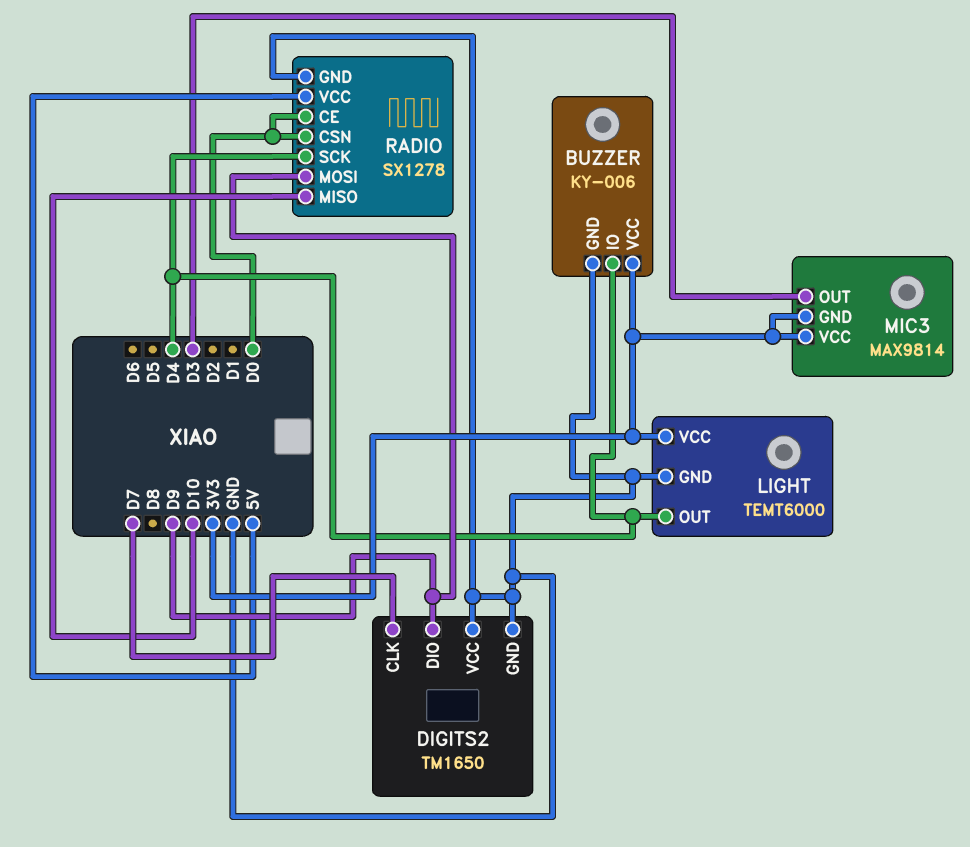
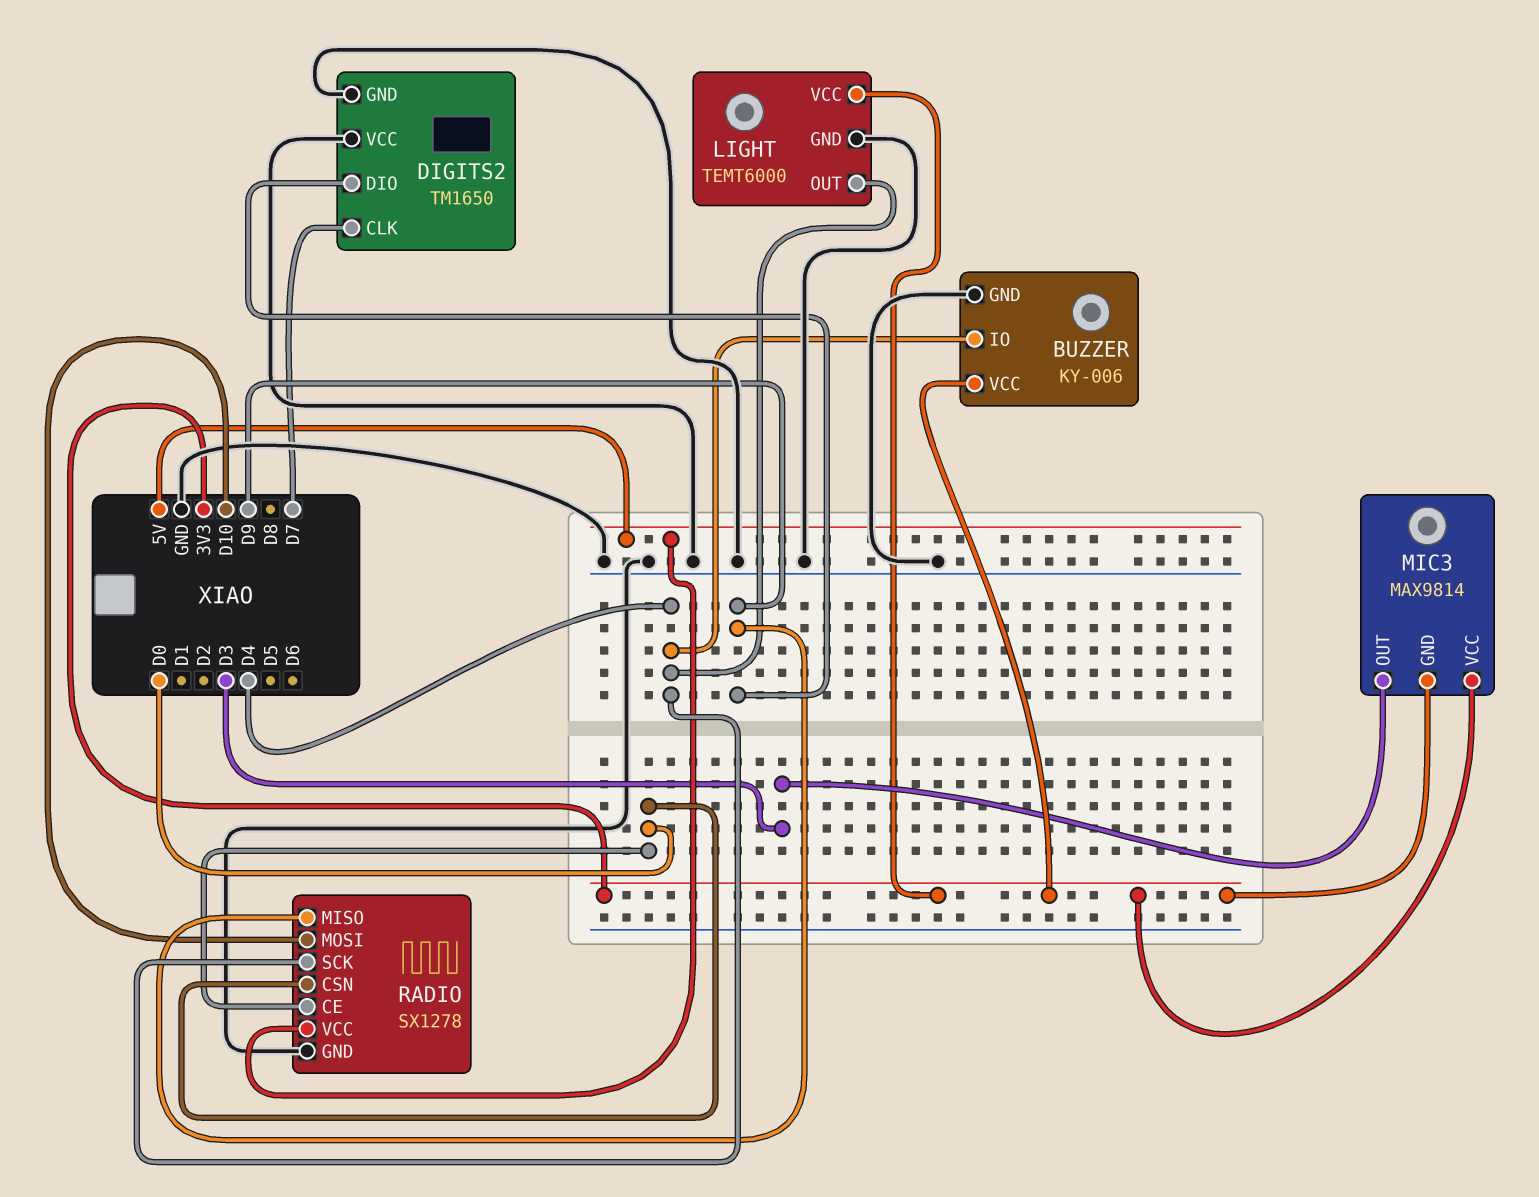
RADIO pin MISO: D10 -> D9
RADIO pin MOSI: D9 -> D10

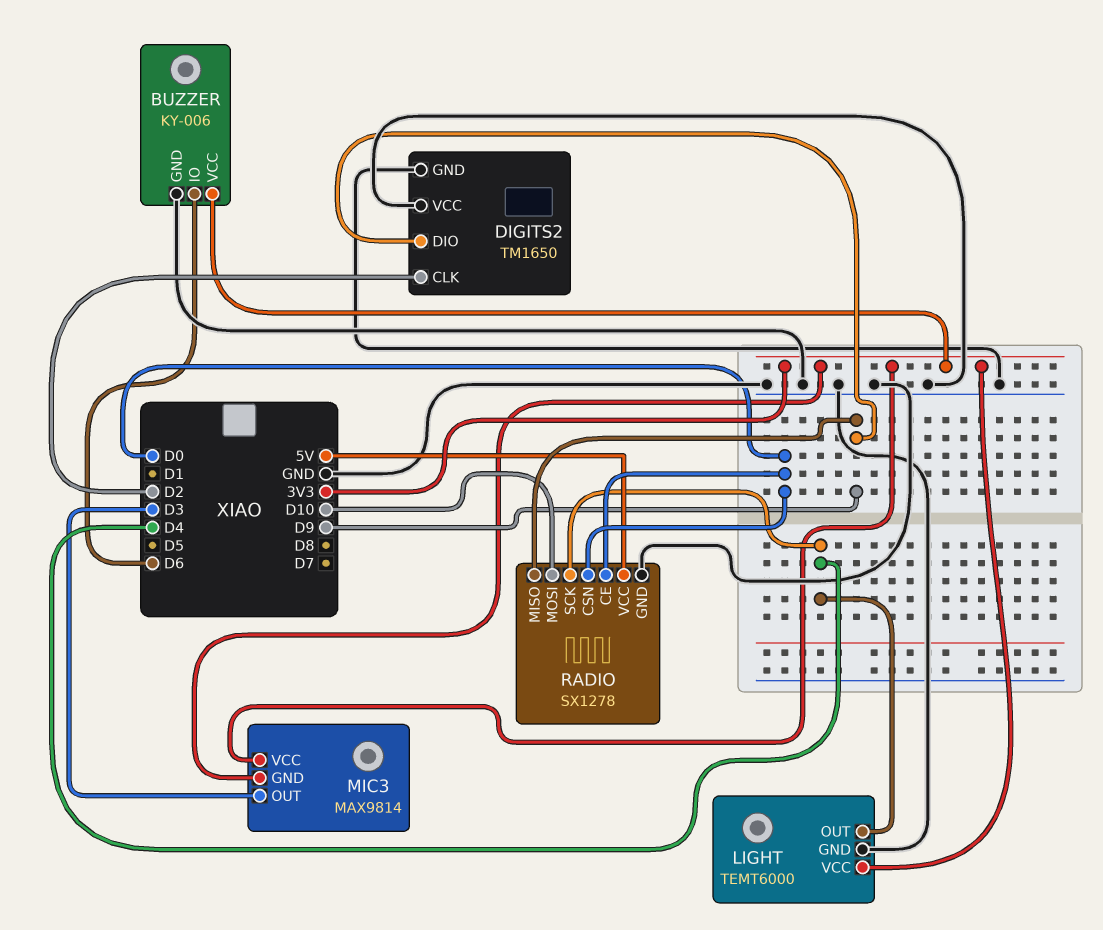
BUZZER pin IO: D4 -> D6
DIGITS2 pin CLK: D7 -> D2

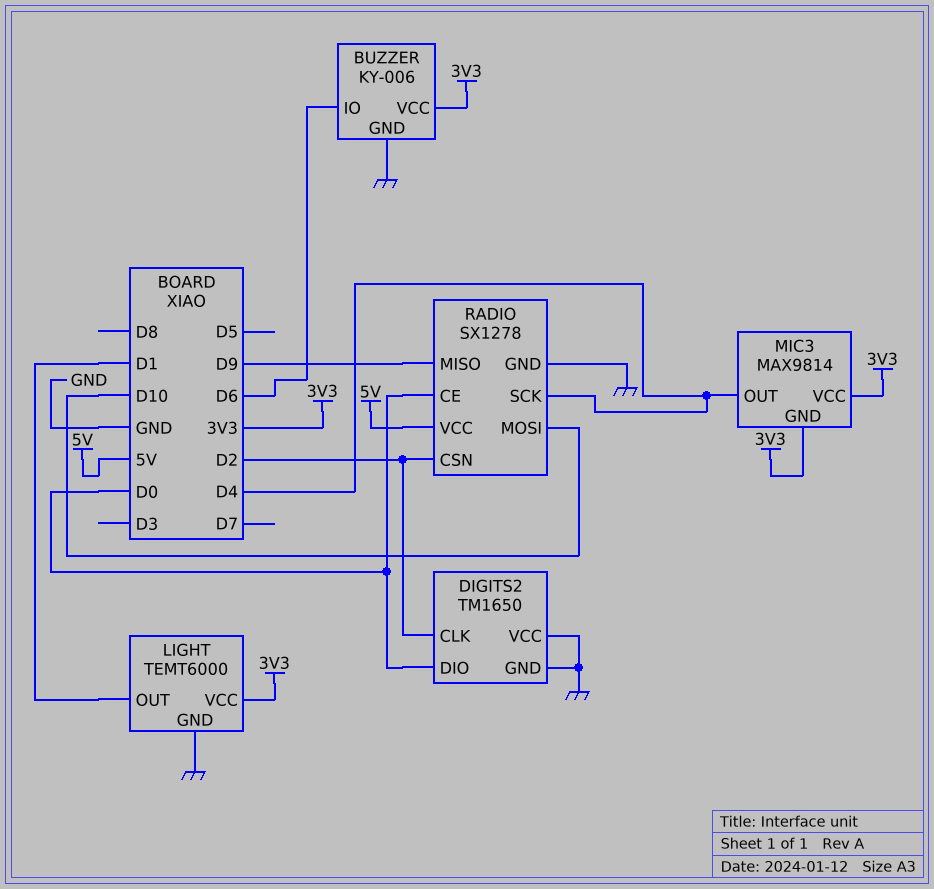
DIGITS2 pin DIO: D9 -> D0
LIGHT pin OUT: D4 -> D1
MIC3 pin OUT: D3 -> D4
RADIO pin CSN: D0 -> D2

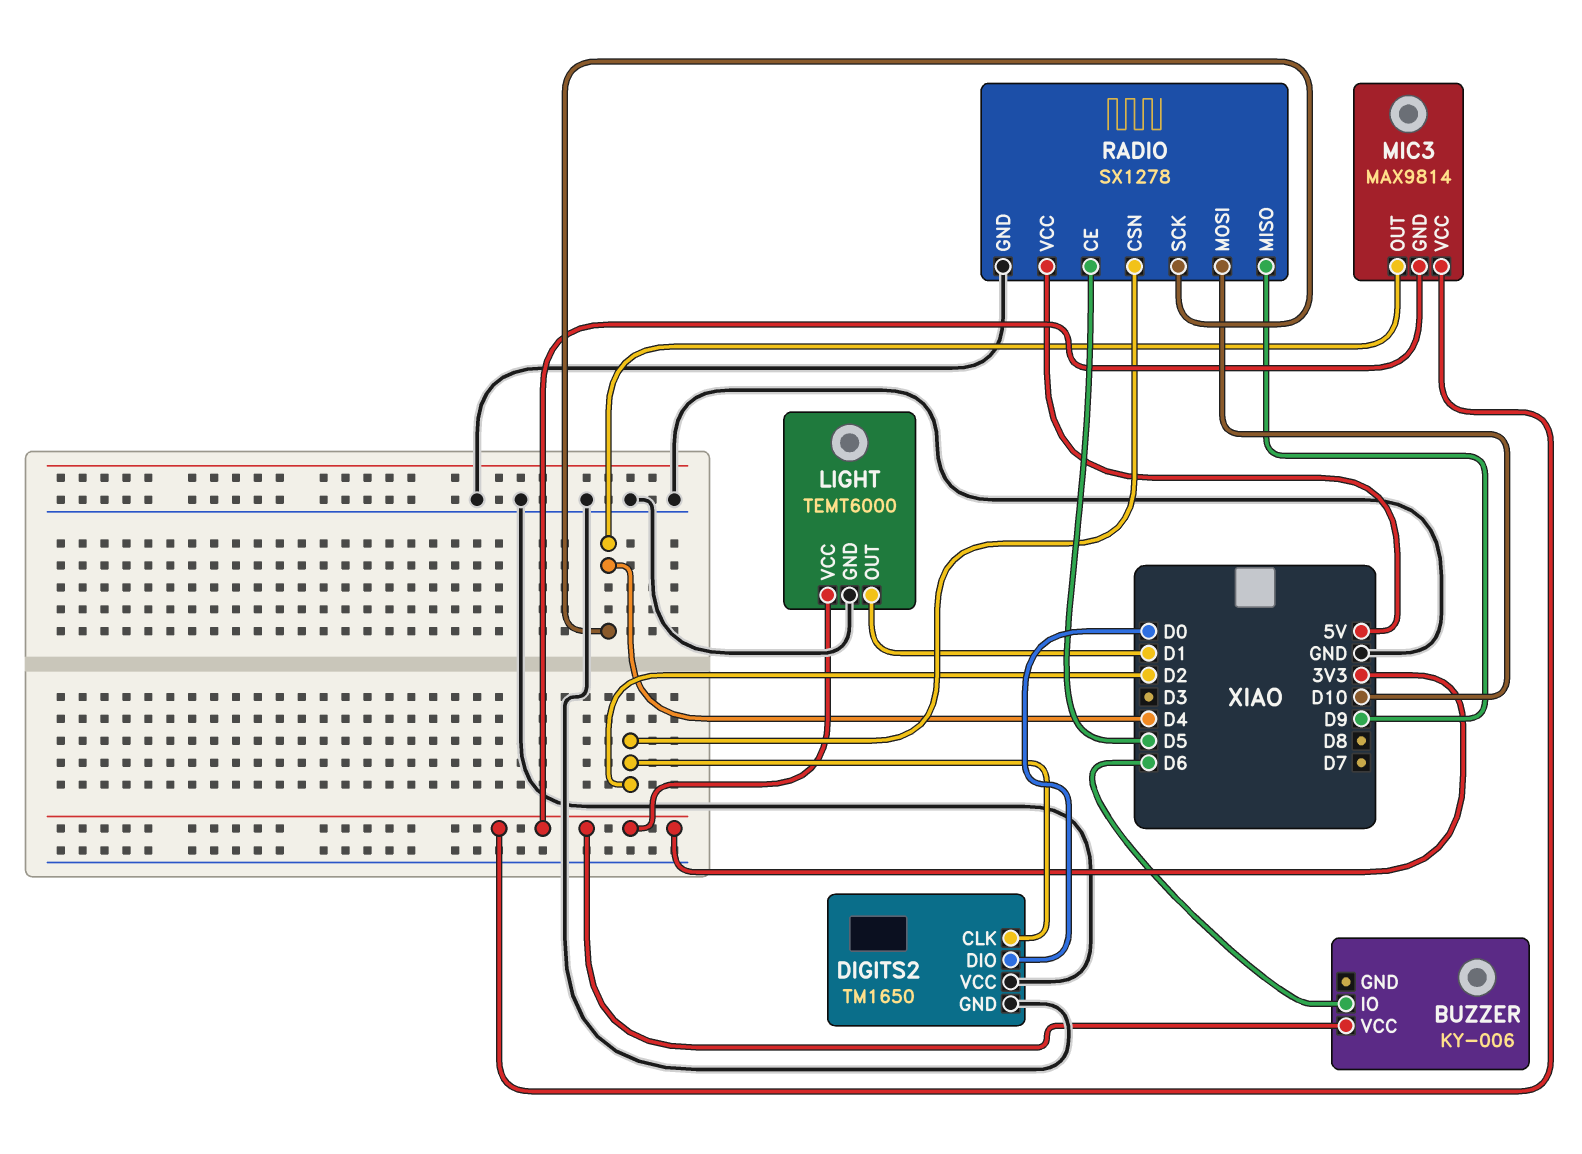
BUZZER pin GND: GND -> none
RADIO pin CE: D0 -> D5

